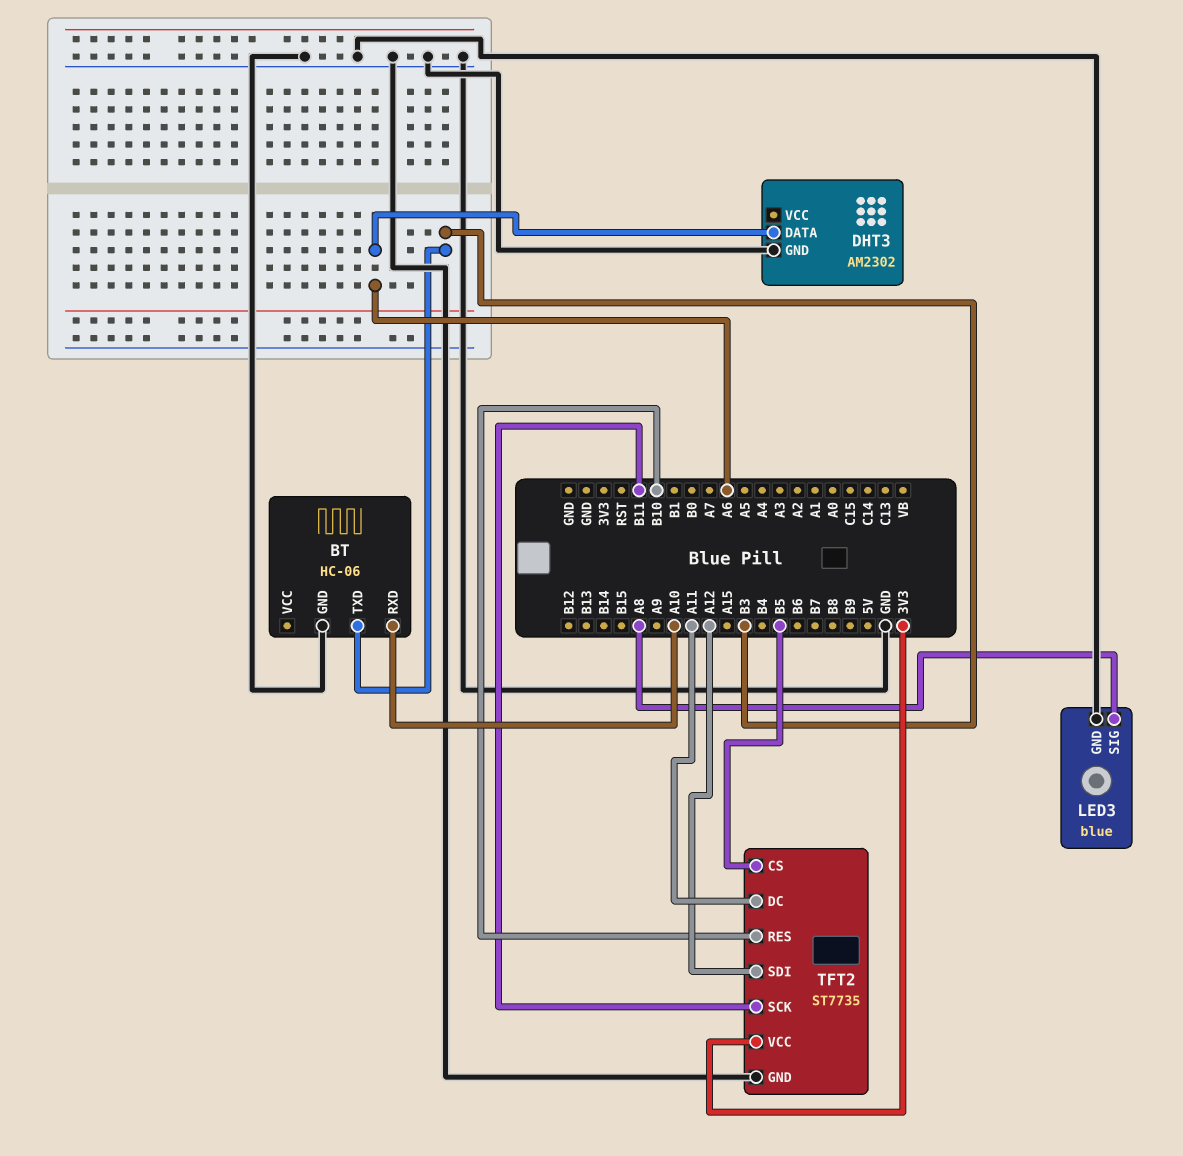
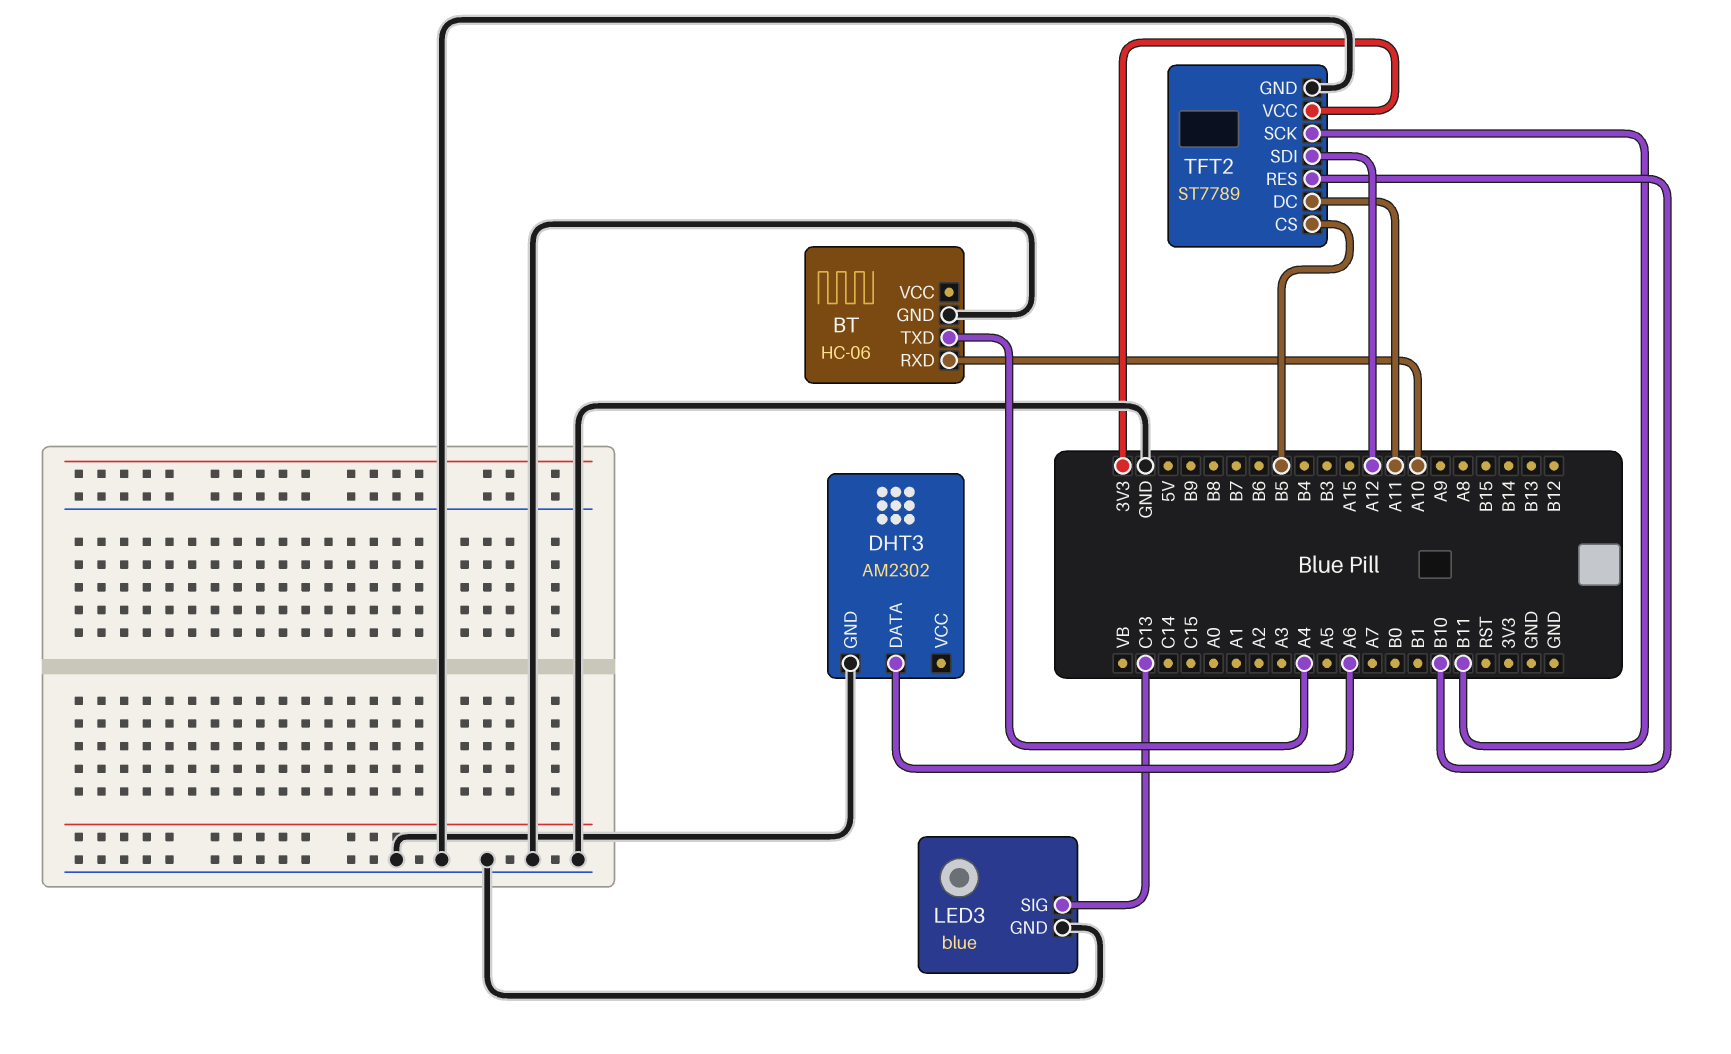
BT pin TXD: B3 -> A4
LED3 pin SIG: A8 -> C13
TFT2: ST7735 -> ST7789

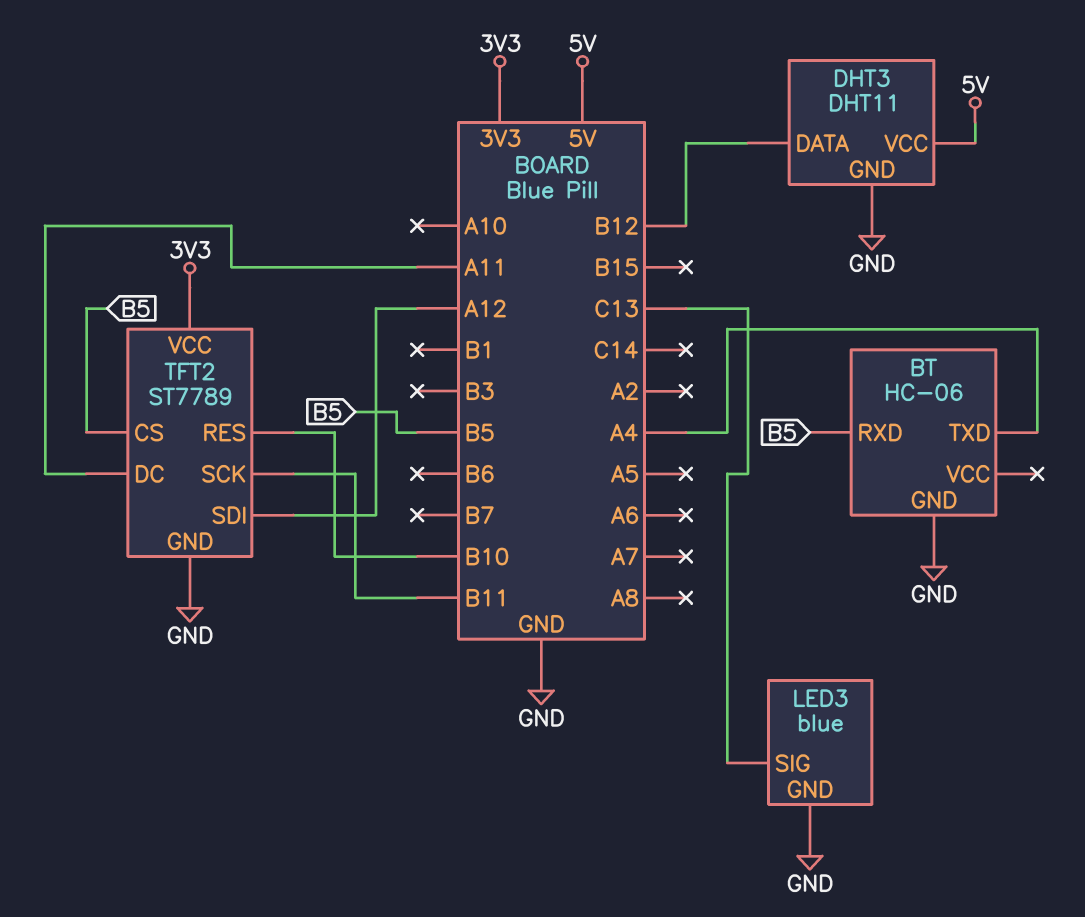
BT pin RXD: A10 -> B5
DHT3: AM2302 -> DHT11
DHT3 pin DATA: A6 -> B12
DHT3 pin VCC: none -> 5V

